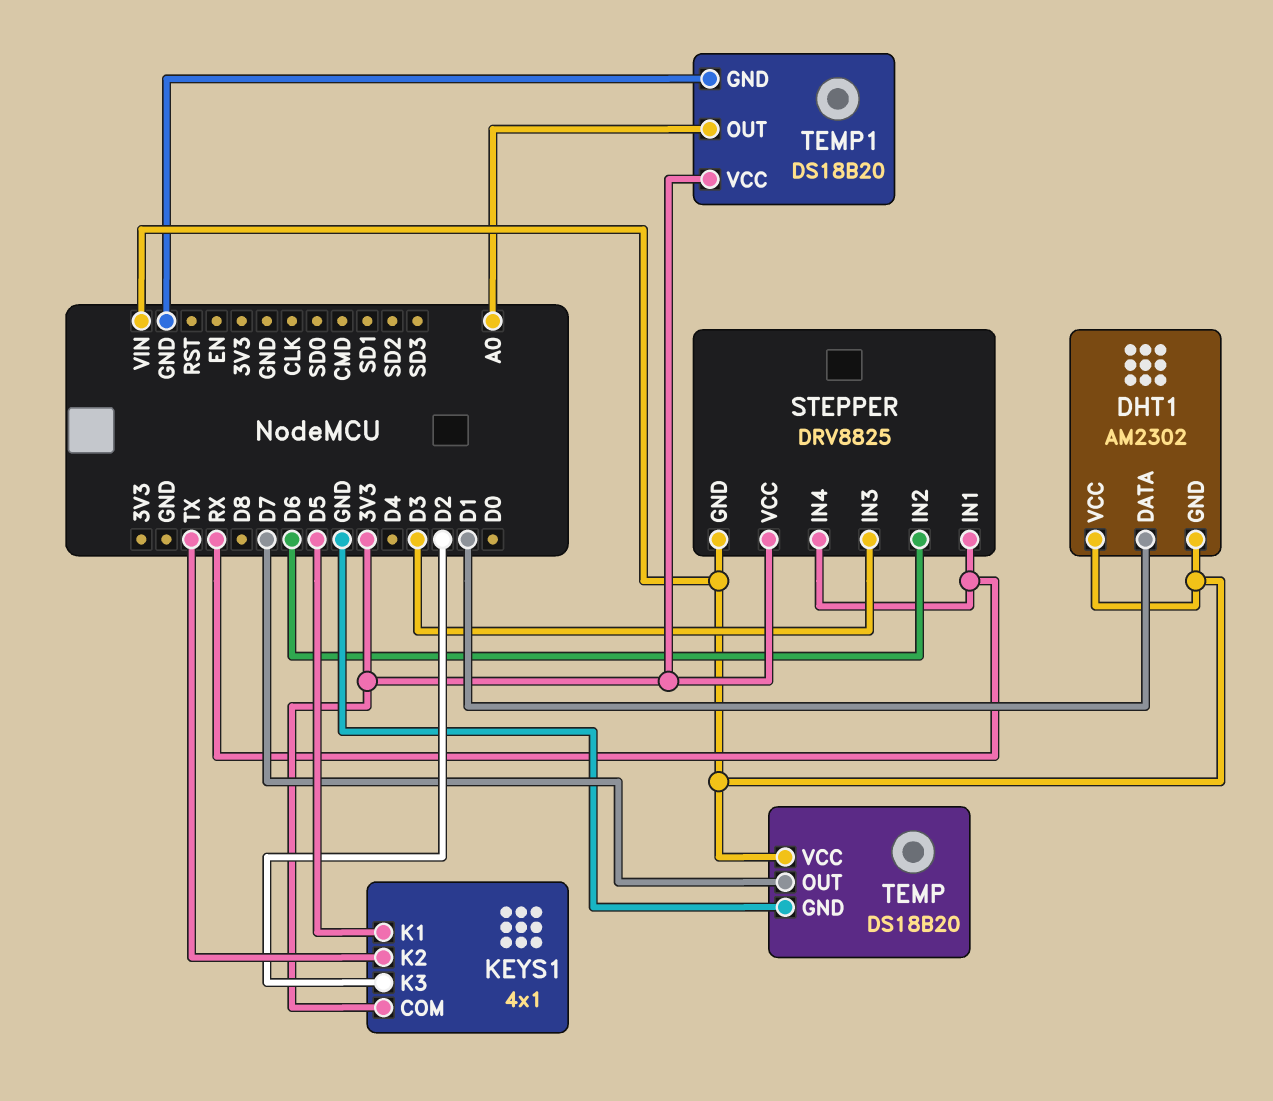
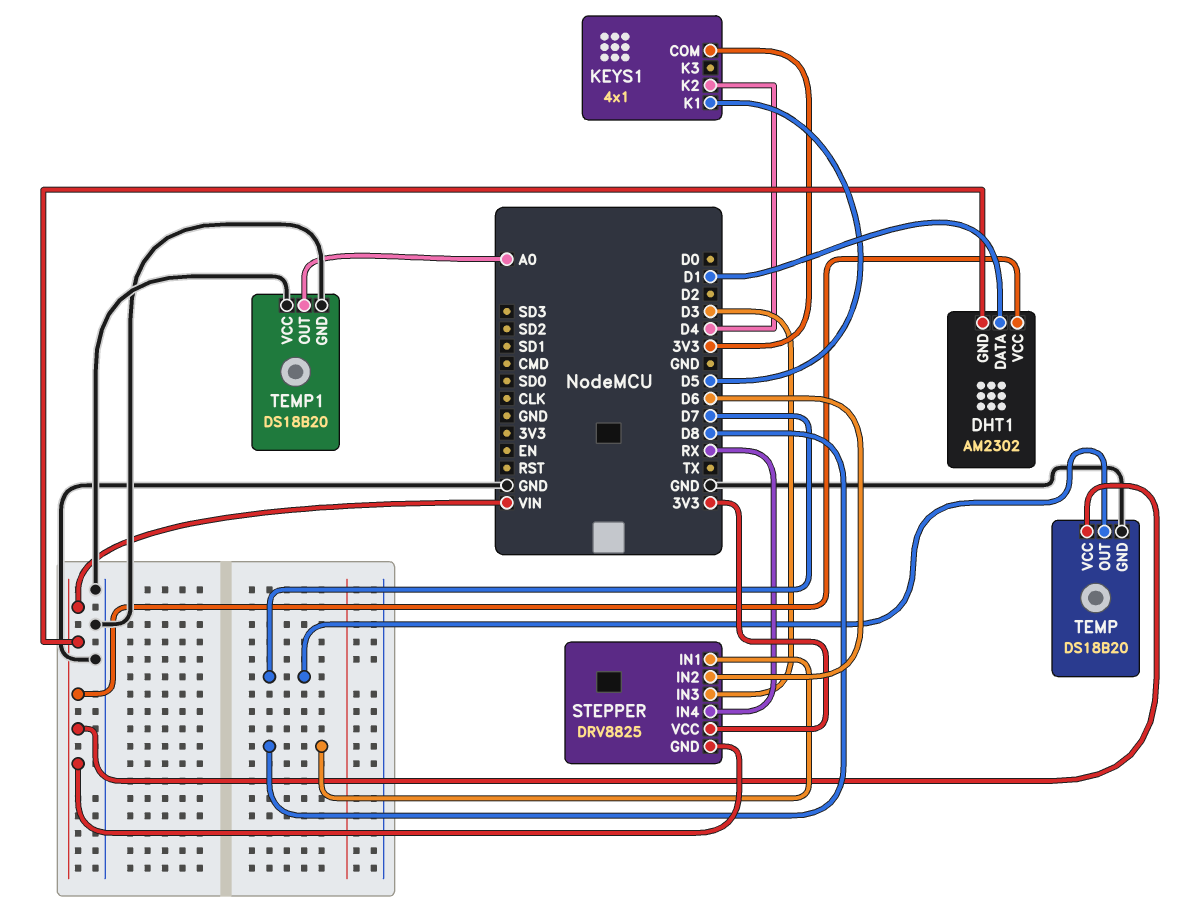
KEYS1 pin K2: TX -> D4
KEYS1 pin K3: D2 -> none
STEPPER pin IN1: RX -> D8
TEMP1 pin VCC: 3V3 -> GND

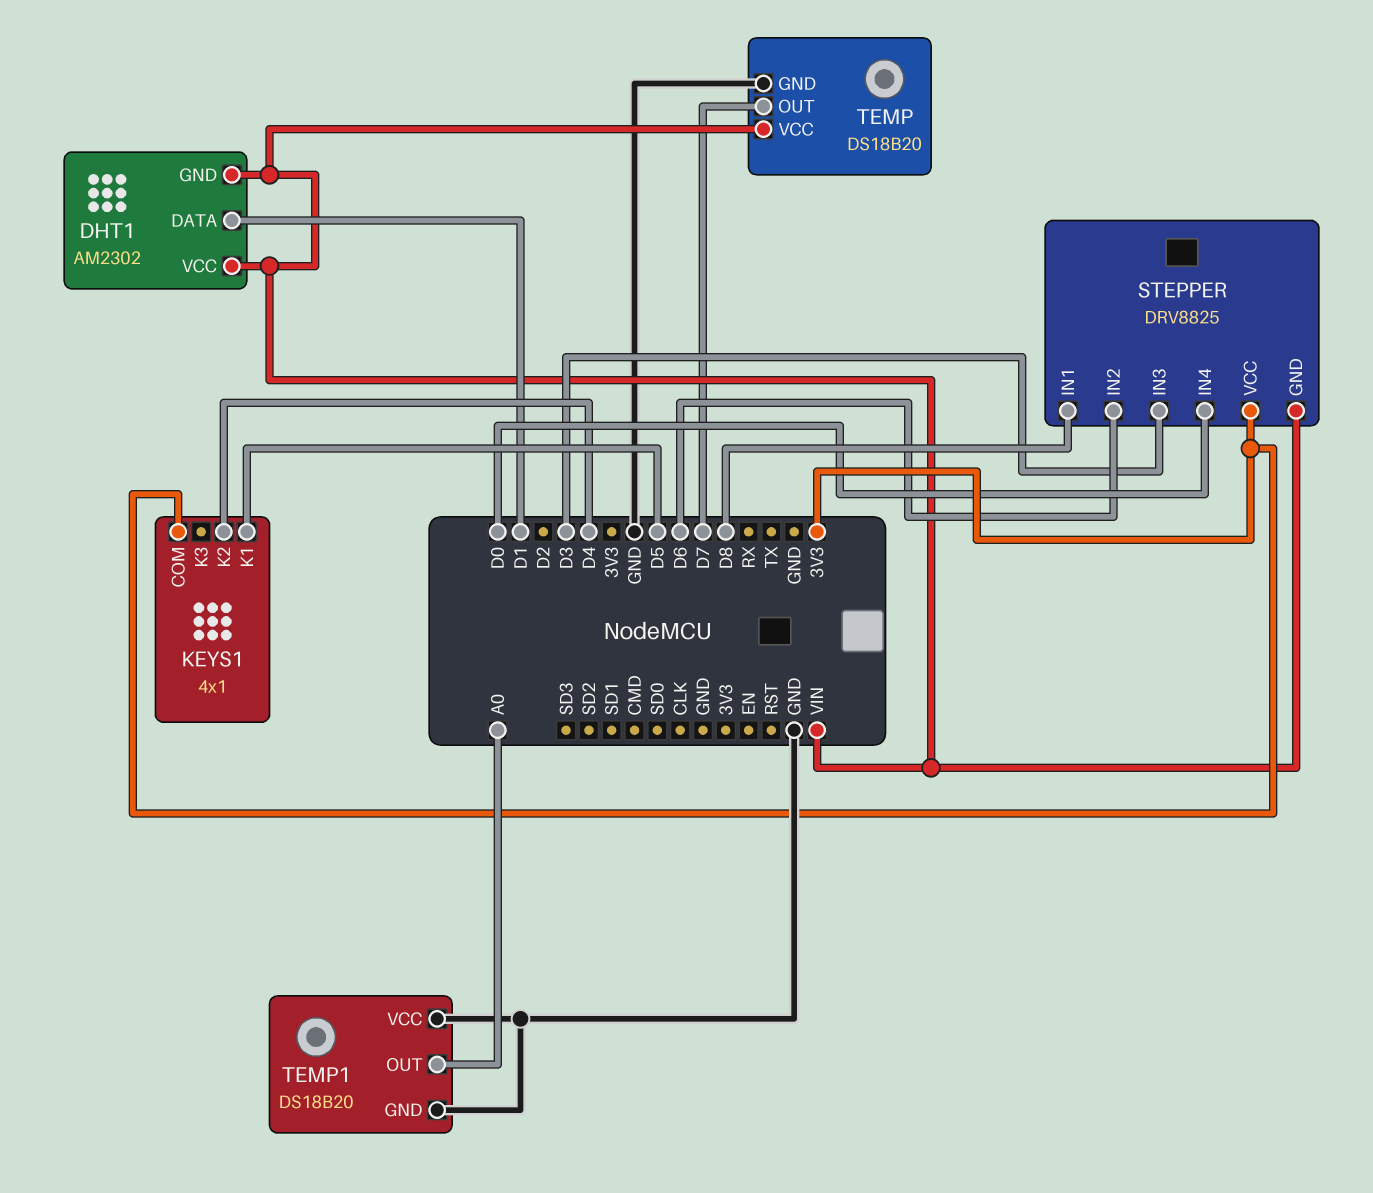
STEPPER pin IN4: RX -> D0

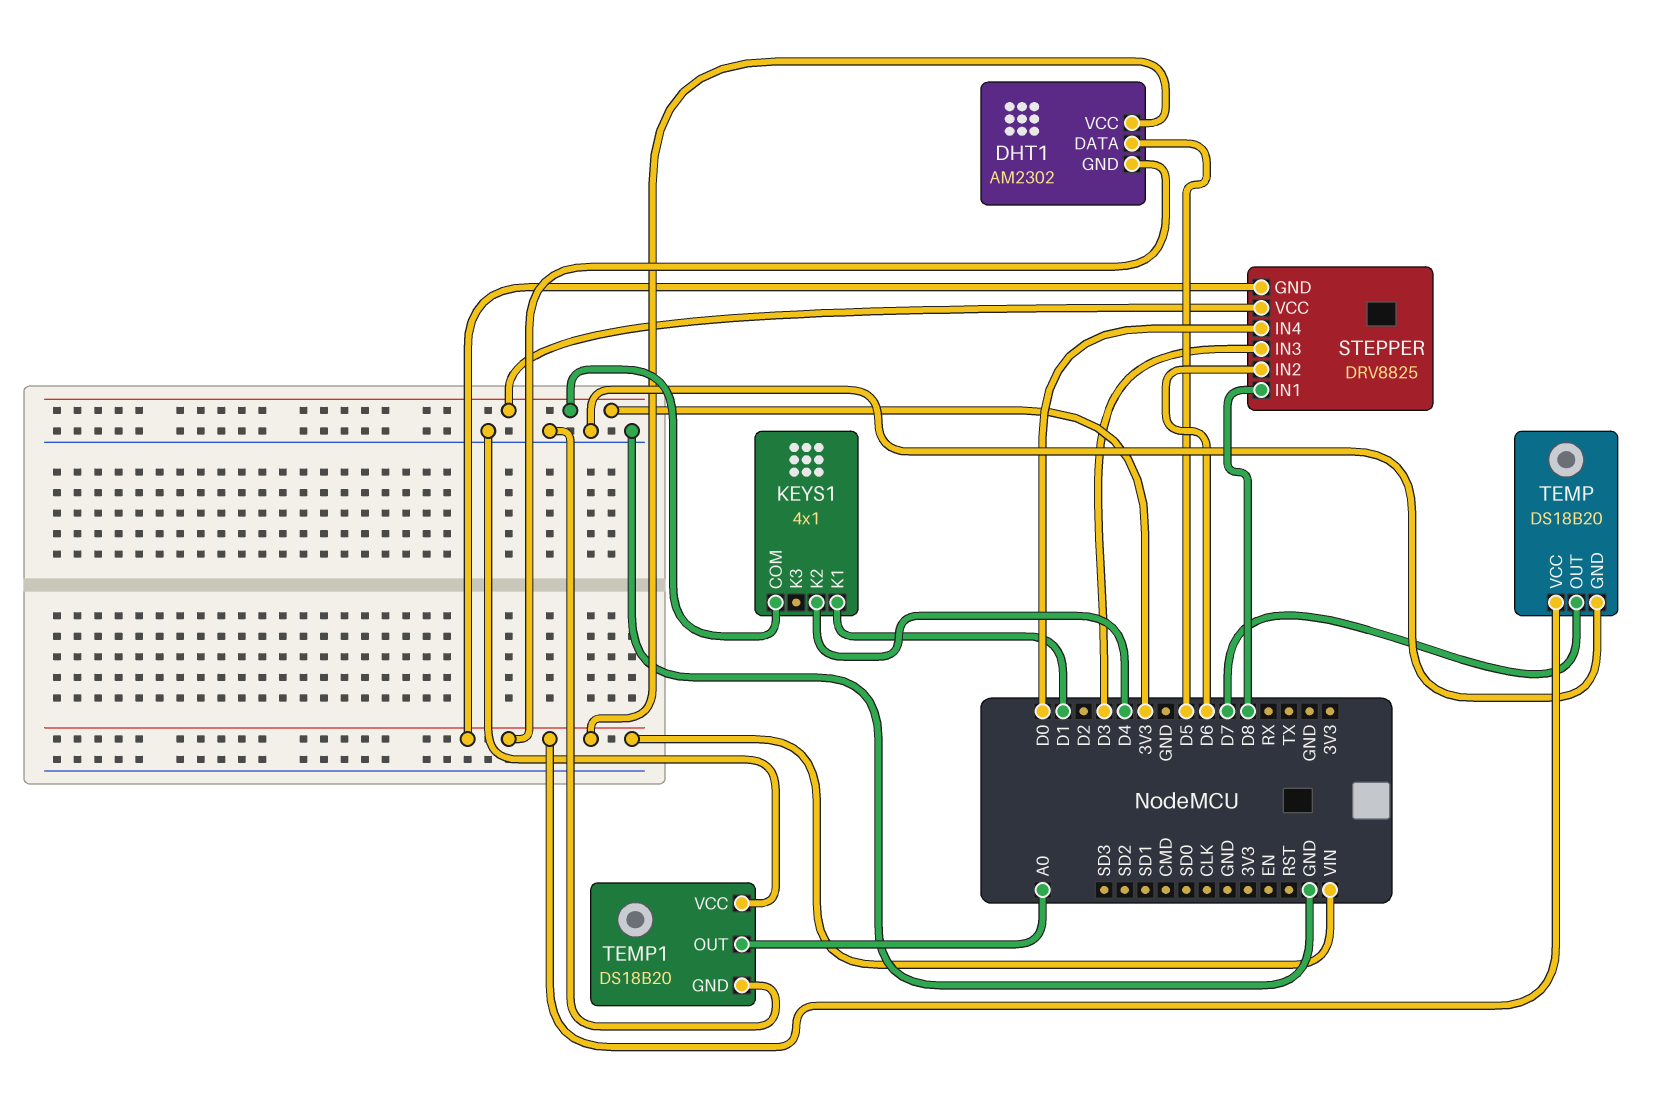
DHT1 pin DATA: D1 -> D5
KEYS1 pin K1: D5 -> D1

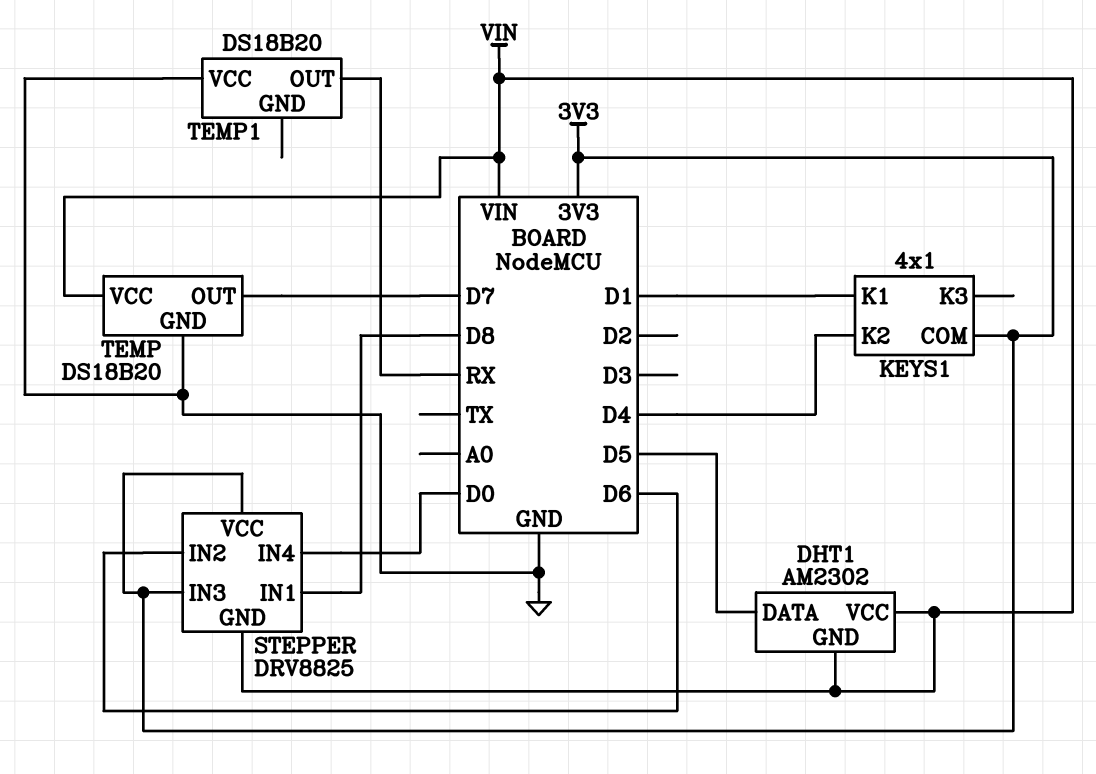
STEPPER pin IN3: D3 -> 3V3
TEMP1 pin GND: GND -> none
TEMP1 pin OUT: A0 -> RX

